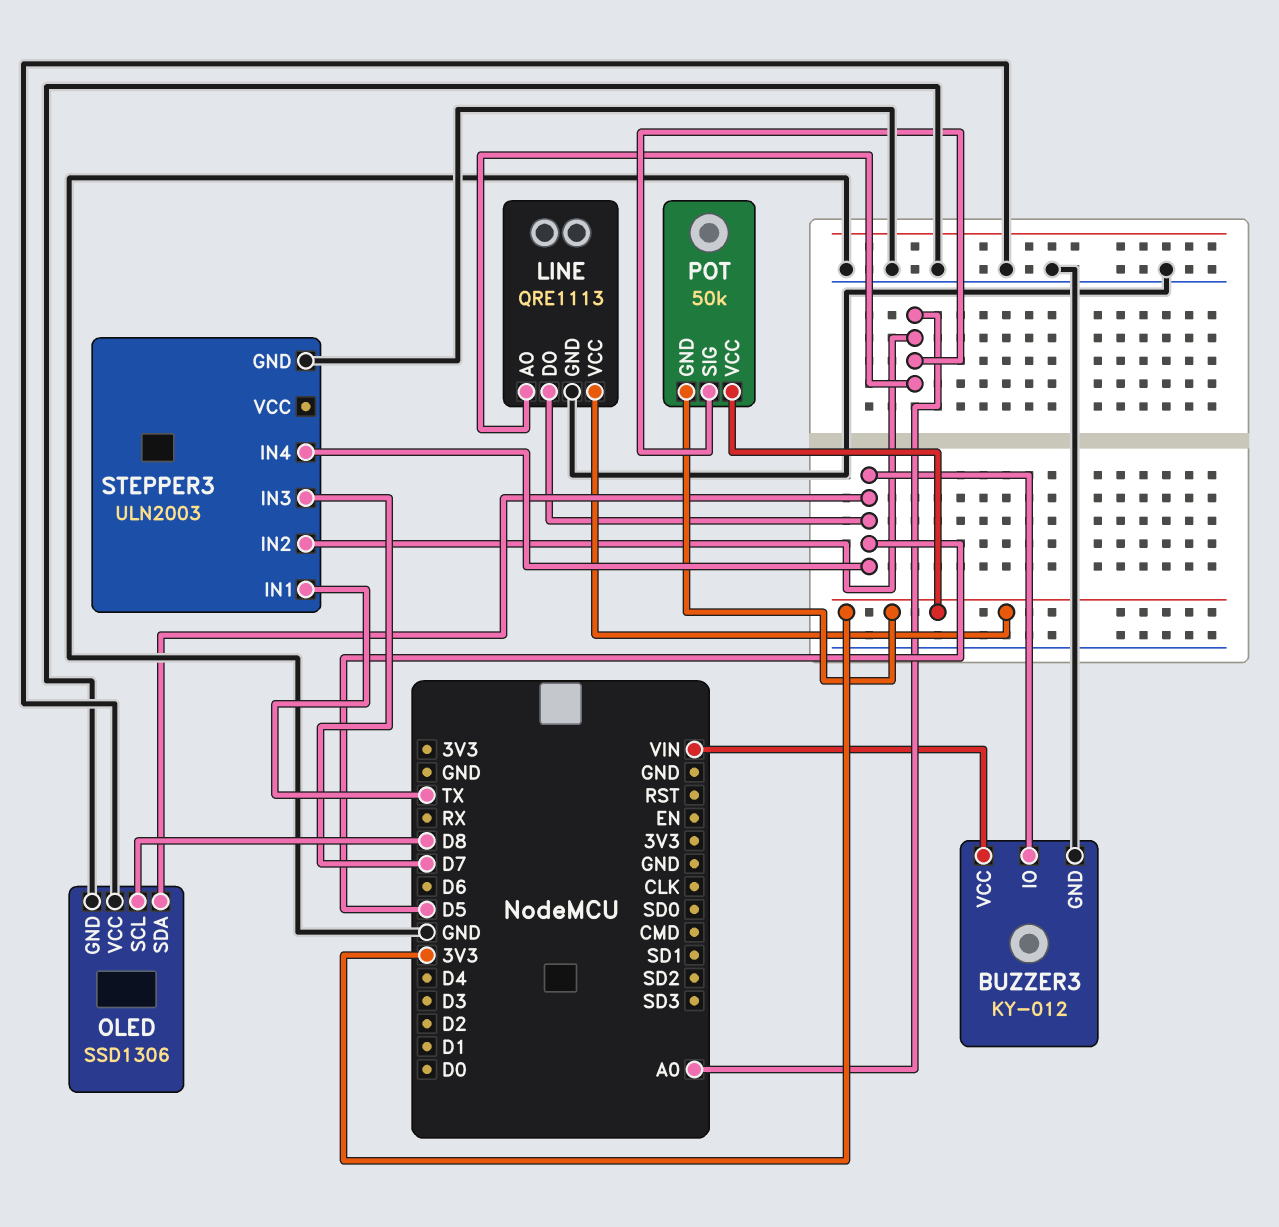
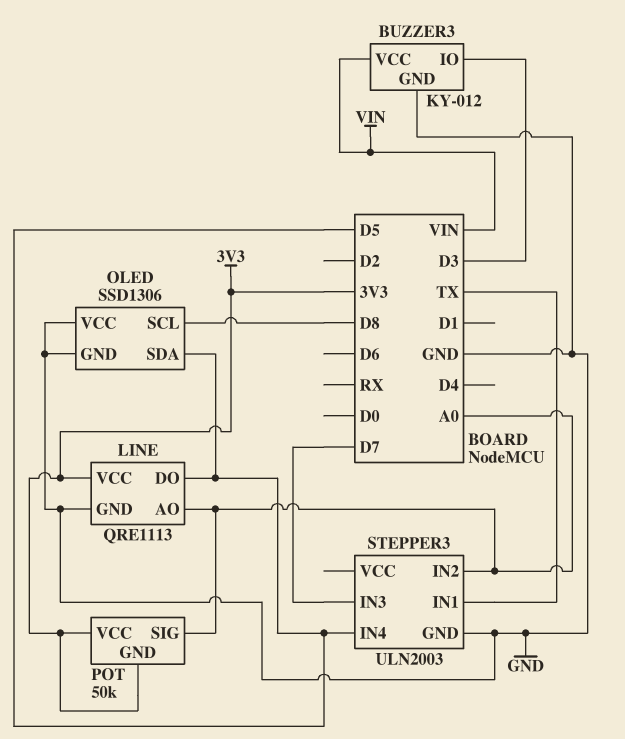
BUZZER3 pin IO: D5 -> D3

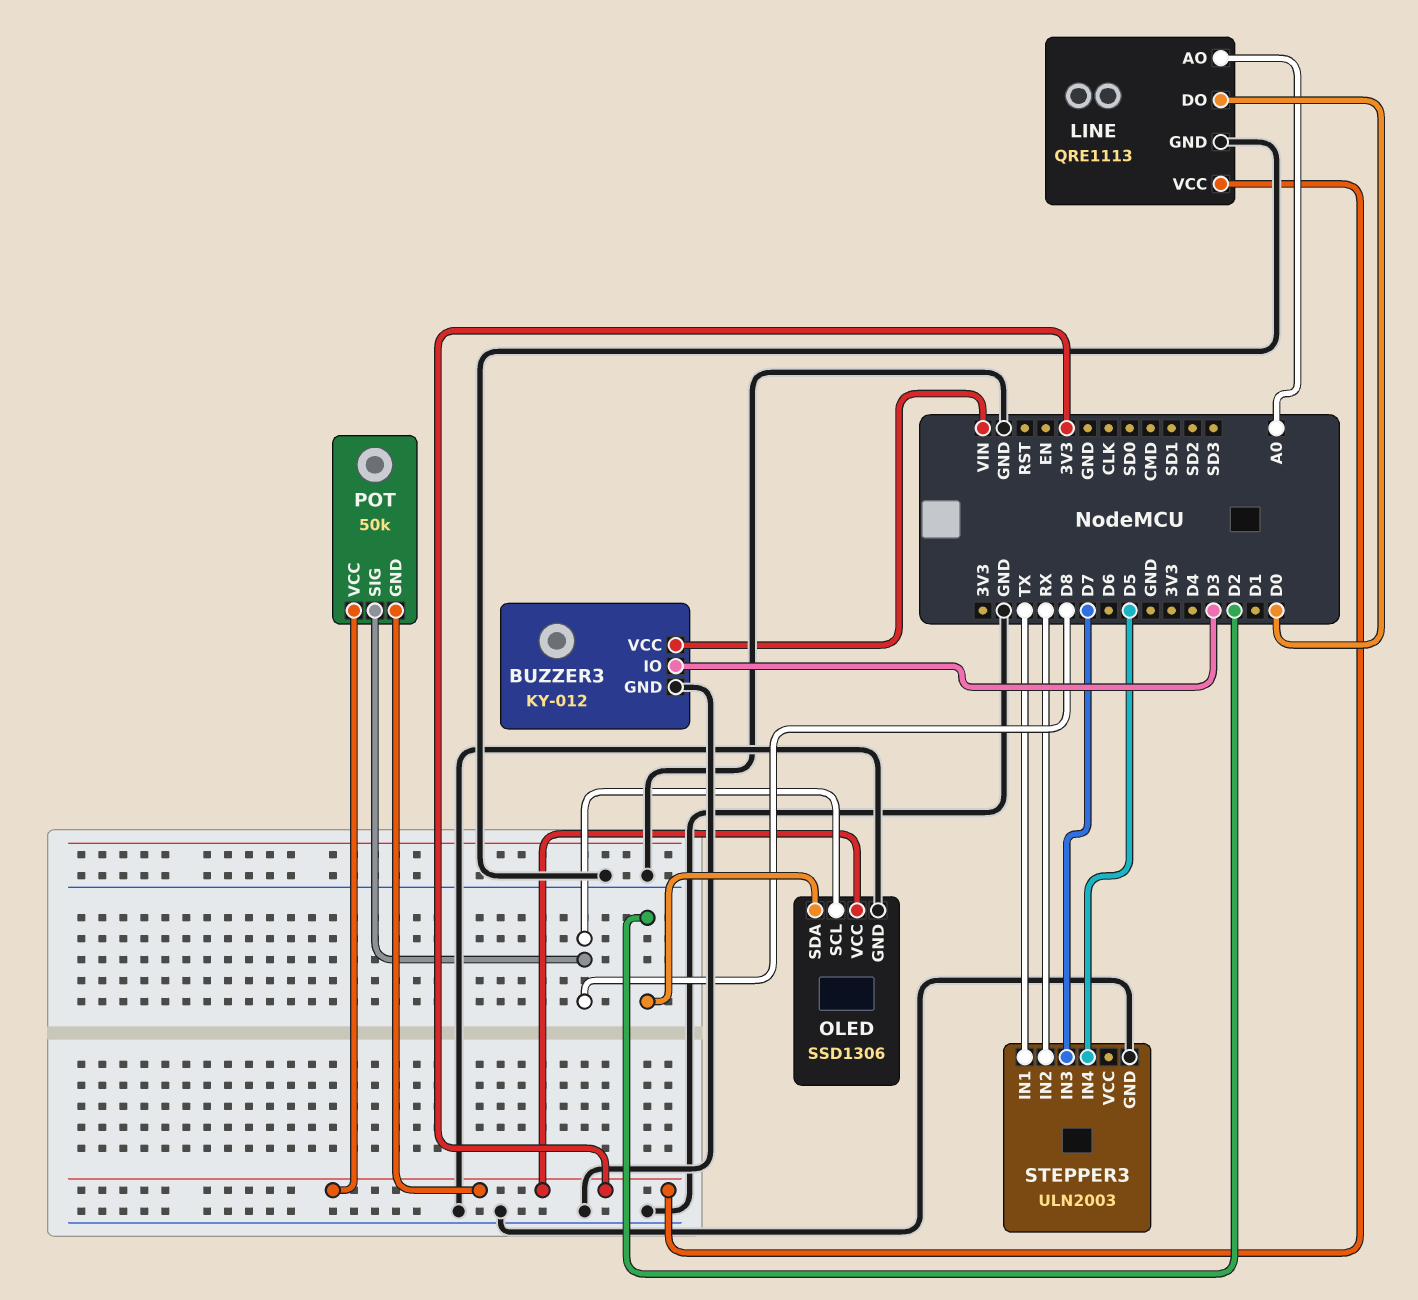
LINE pin DO: D5 -> D0
OLED pin SDA: D5 -> D2
OLED pin VCC: GND -> 3V3
POT pin SIG: A0 -> D8
STEPPER3 pin IN2: A0 -> RX

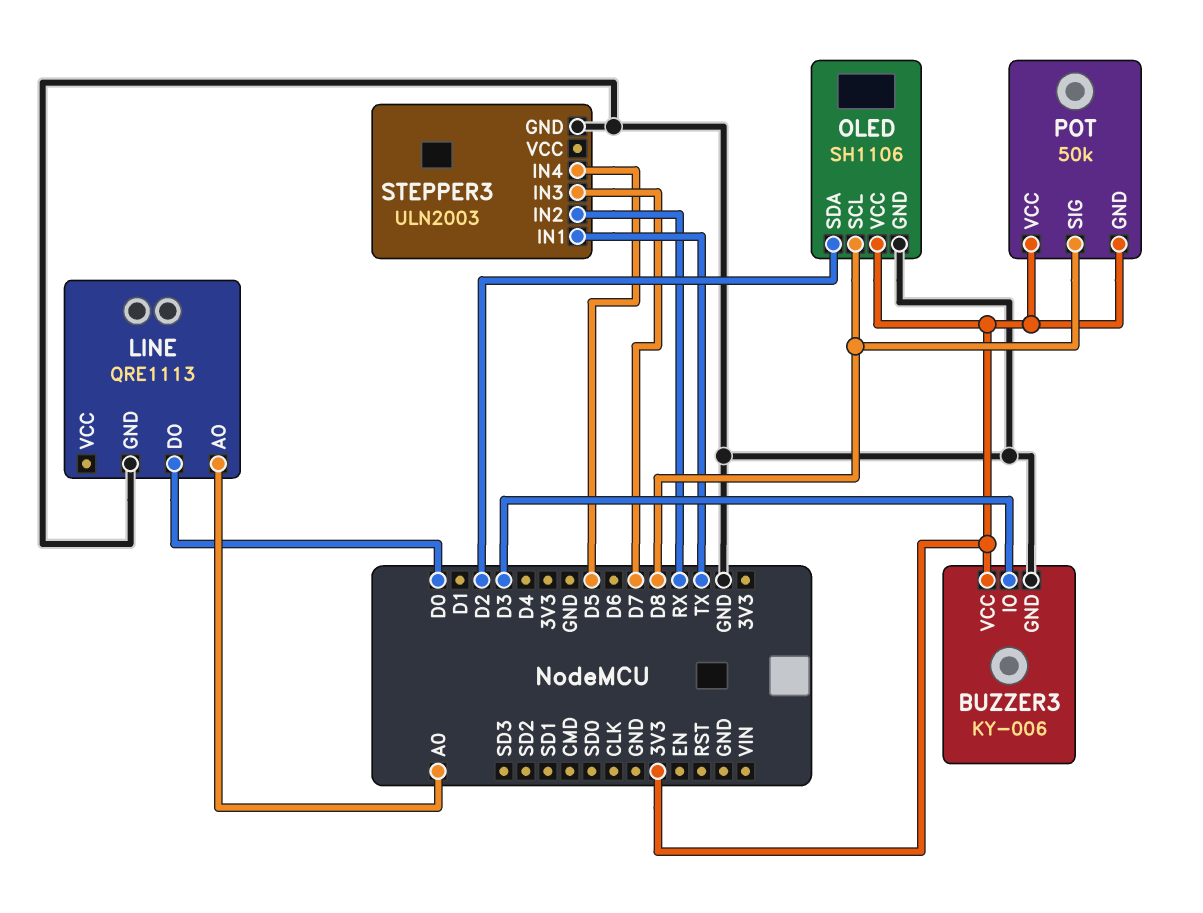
BUZZER3: KY-012 -> KY-006
BUZZER3 pin VCC: VIN -> 3V3
LINE pin VCC: 3V3 -> none
OLED: SSD1306 -> SH1106

